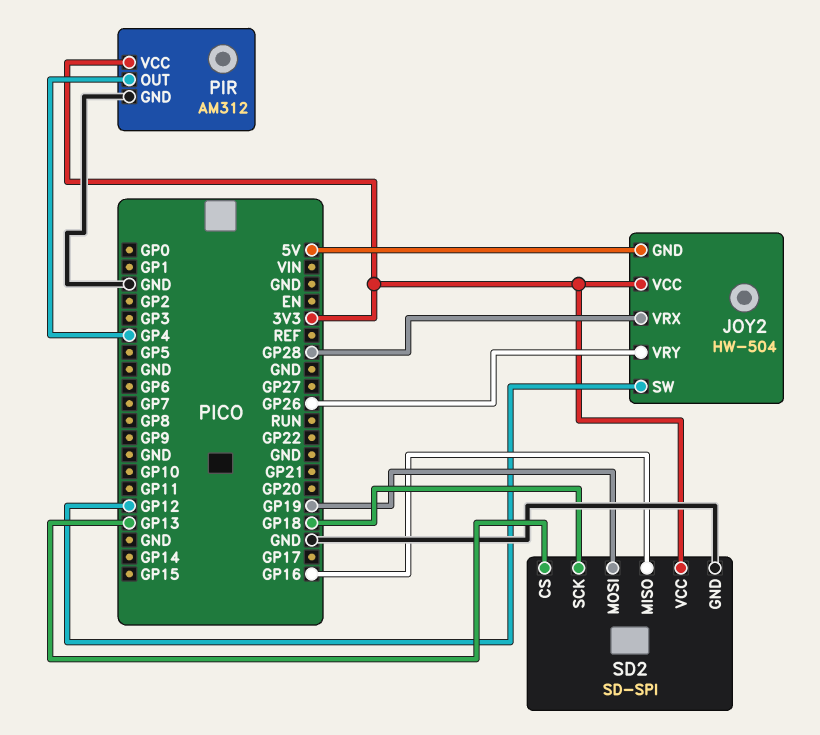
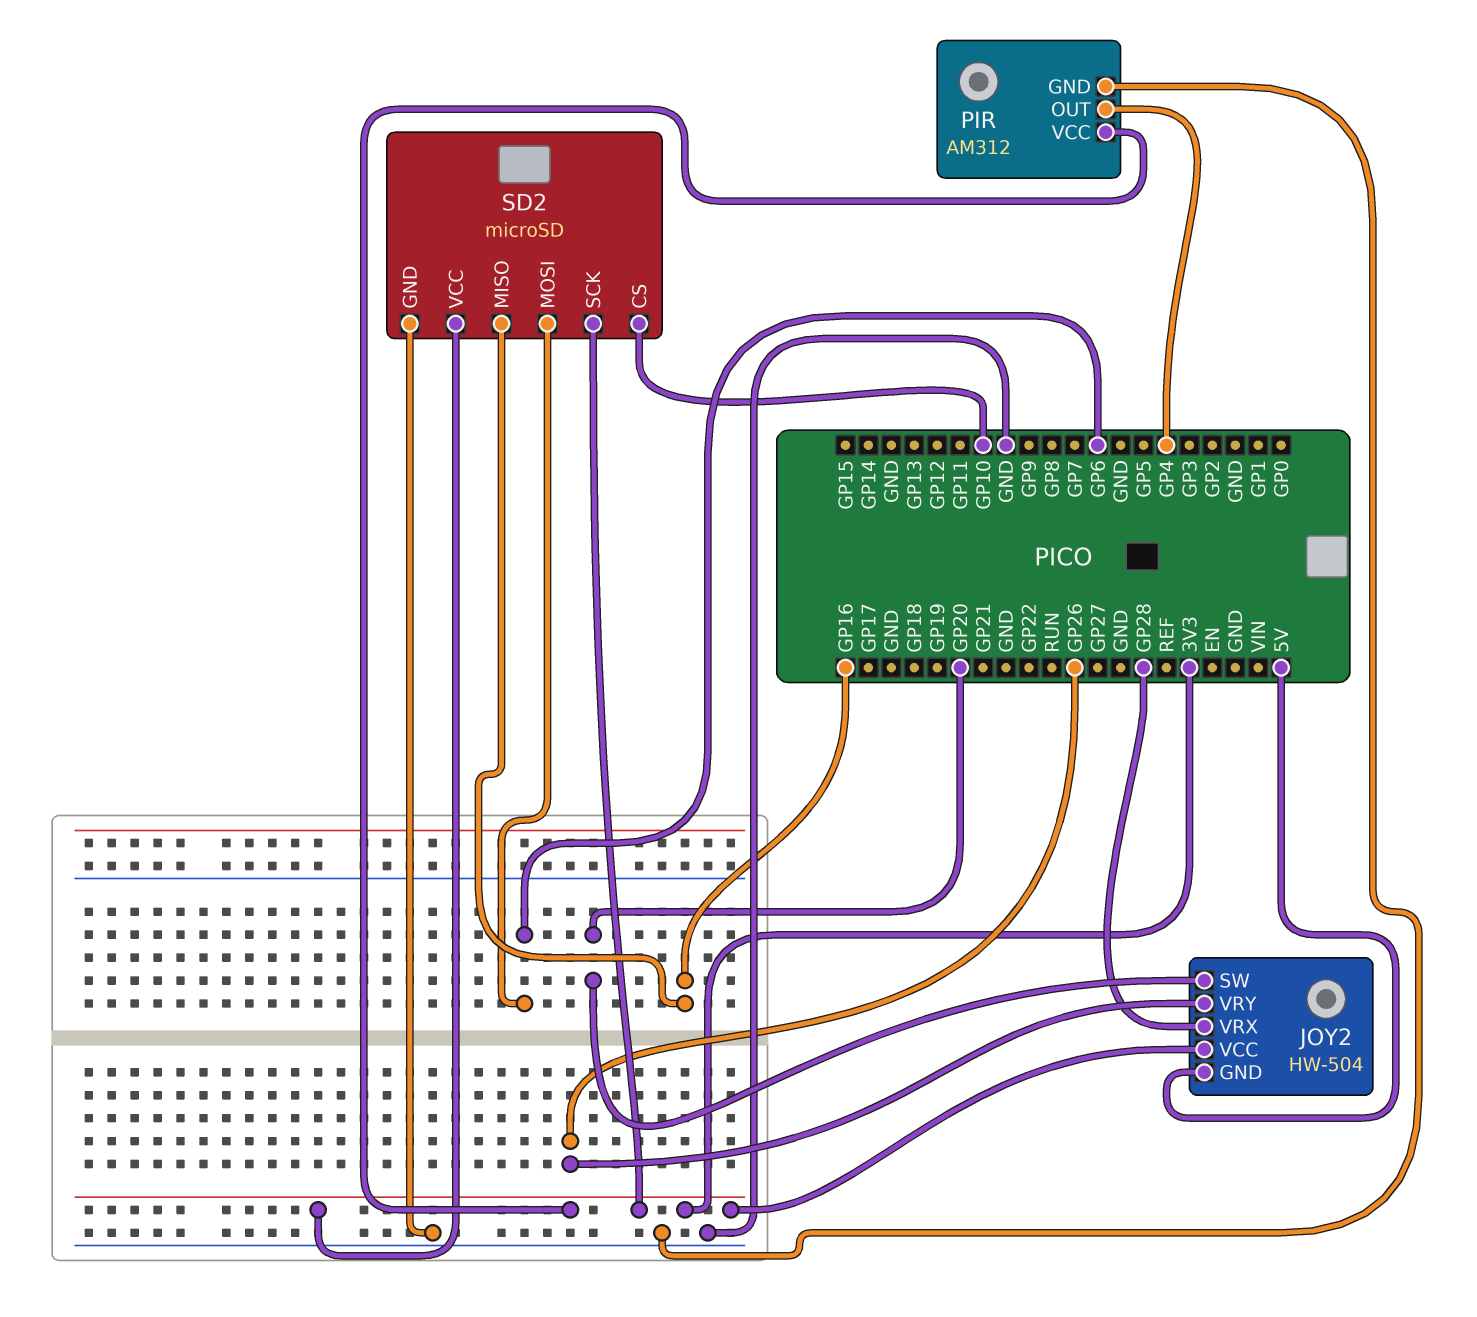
JOY2 pin SW: GP12 -> GP20
SD2: SD-SPI -> microSD
SD2 pin CS: GP13 -> GP10
SD2 pin MOSI: GP19 -> GP6
SD2 pin SCK: GP18 -> 3V3

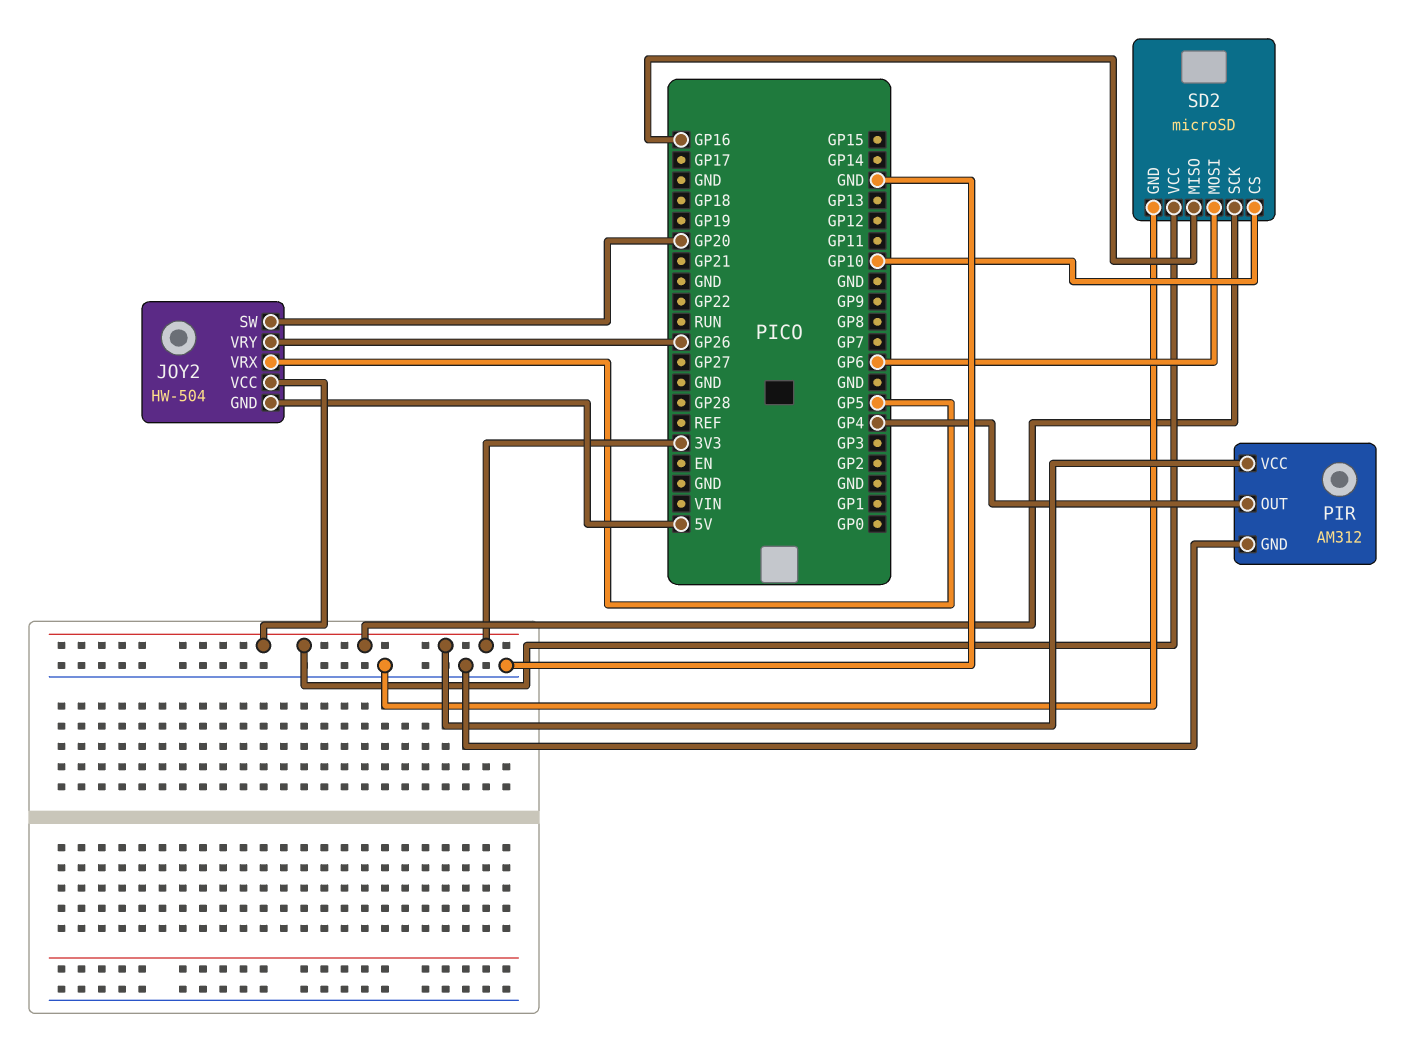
JOY2 pin VRX: GP28 -> GP5

